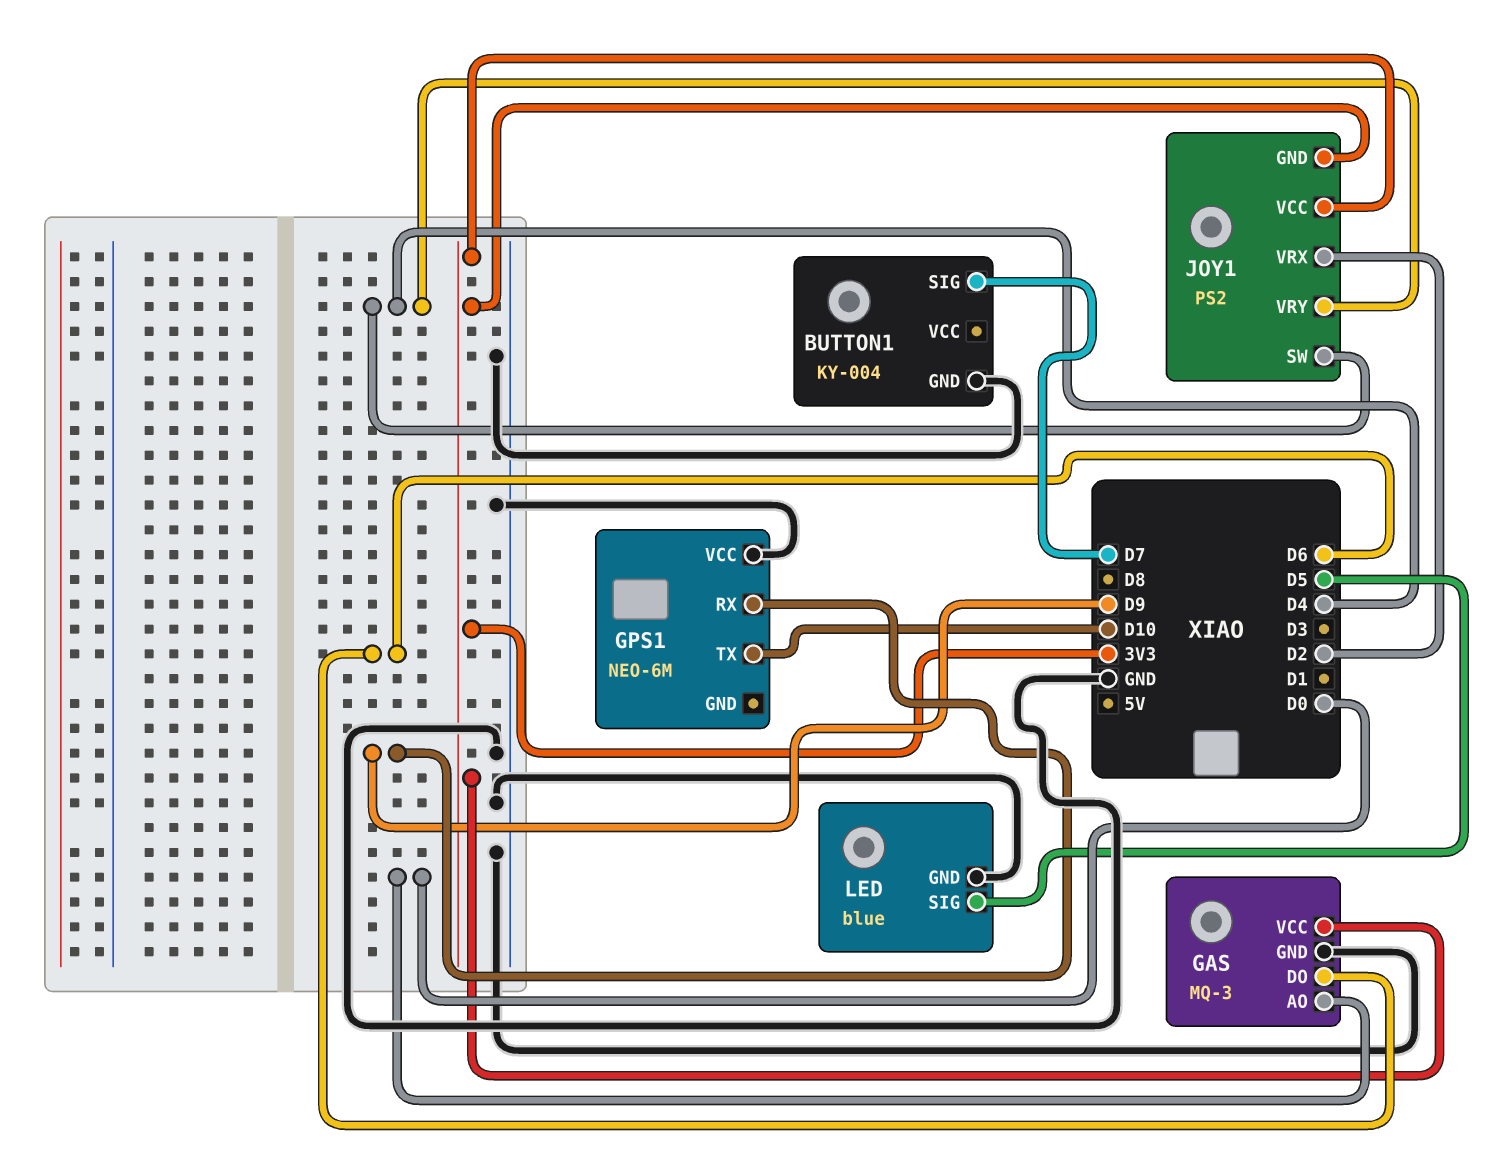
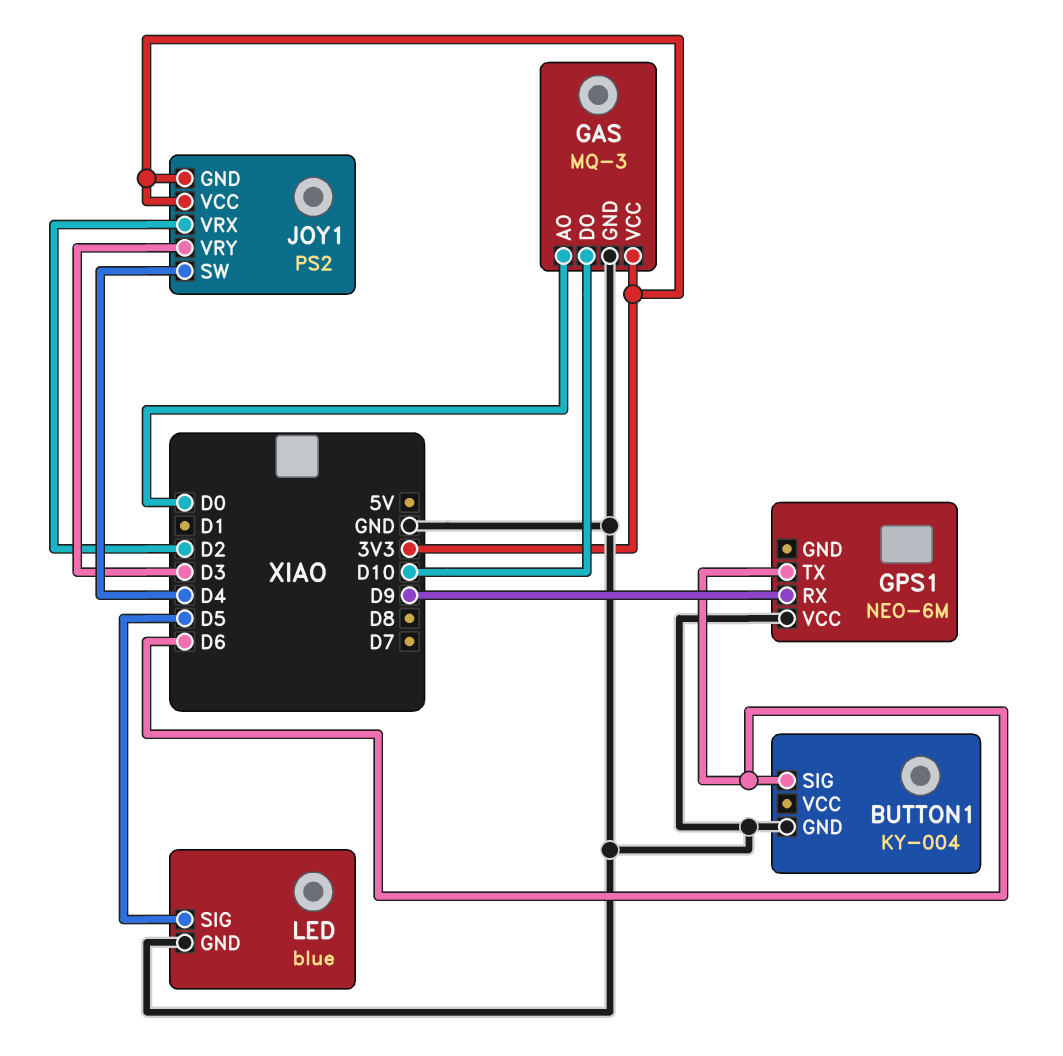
BUTTON1 pin SIG: D7 -> D6
GAS pin DO: D6 -> D10
GPS1 pin TX: D10 -> D6
JOY1 pin VRY: D4 -> D3

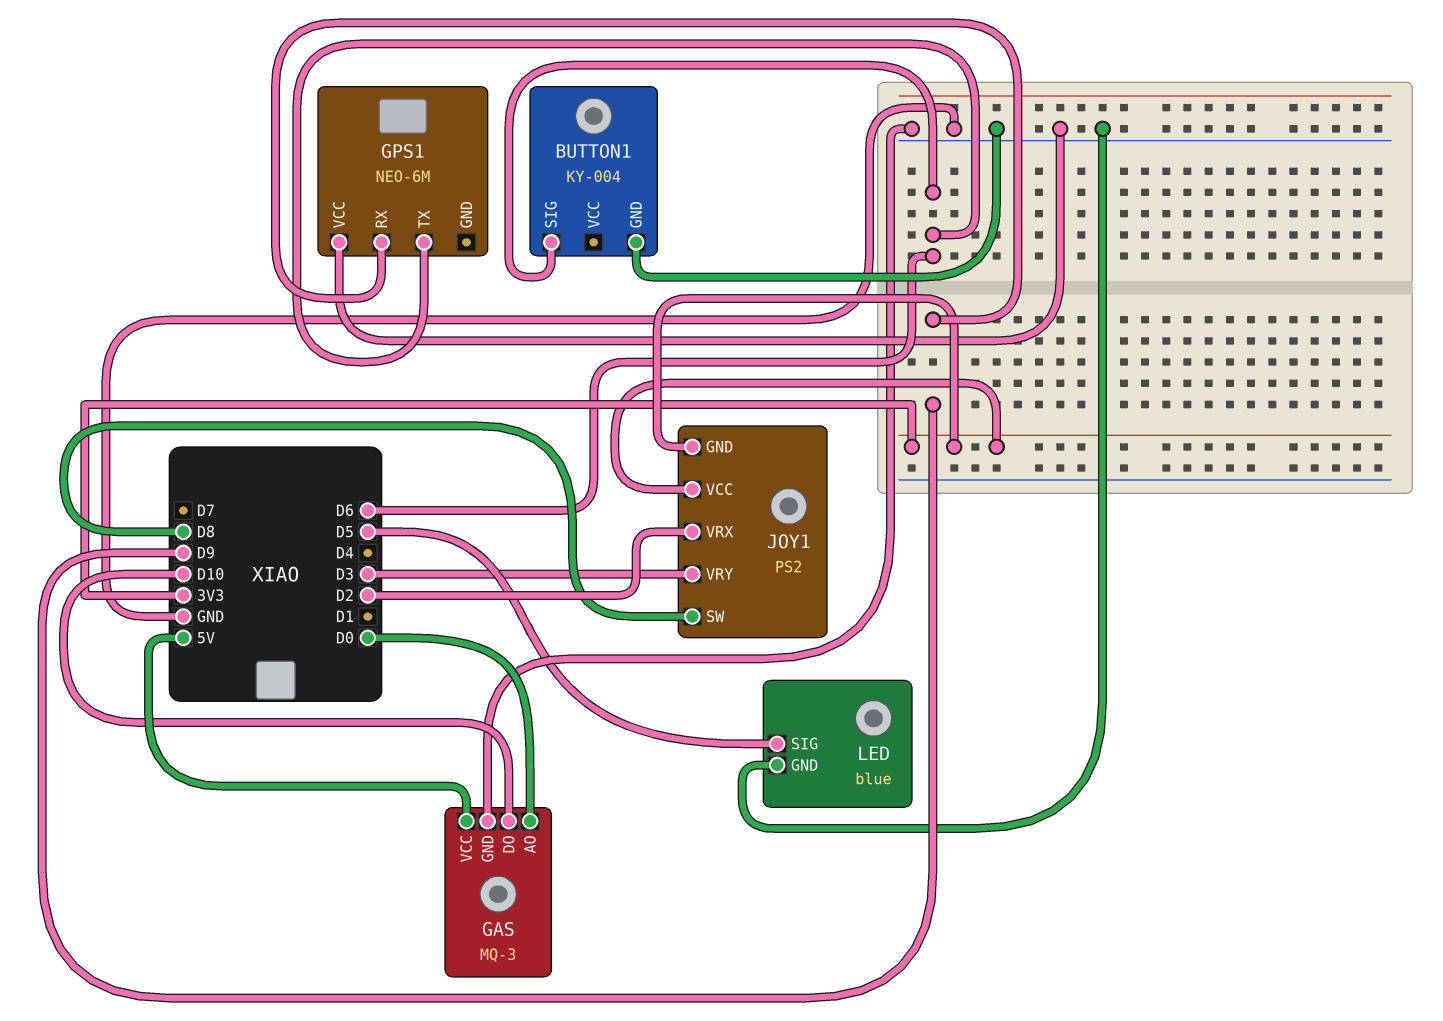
GAS pin VCC: 3V3 -> 5V
JOY1 pin SW: D4 -> D8

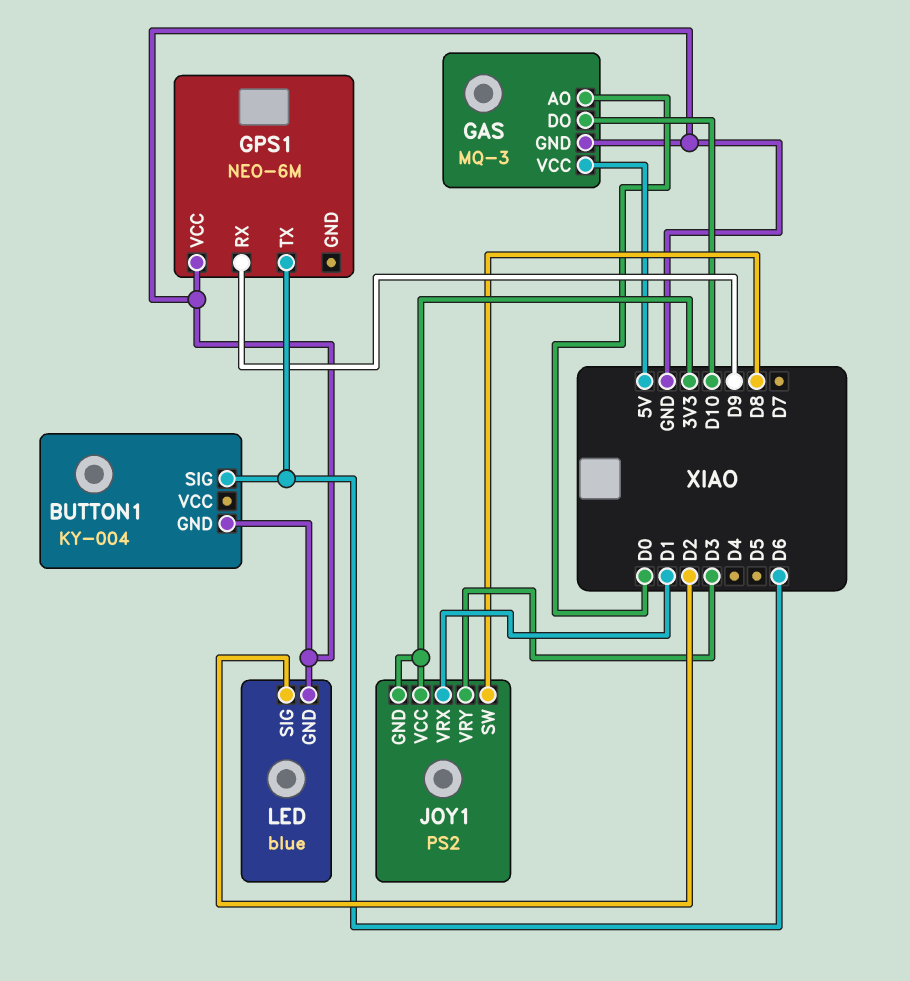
JOY1 pin VRX: D2 -> D1
LED pin SIG: D5 -> D2

